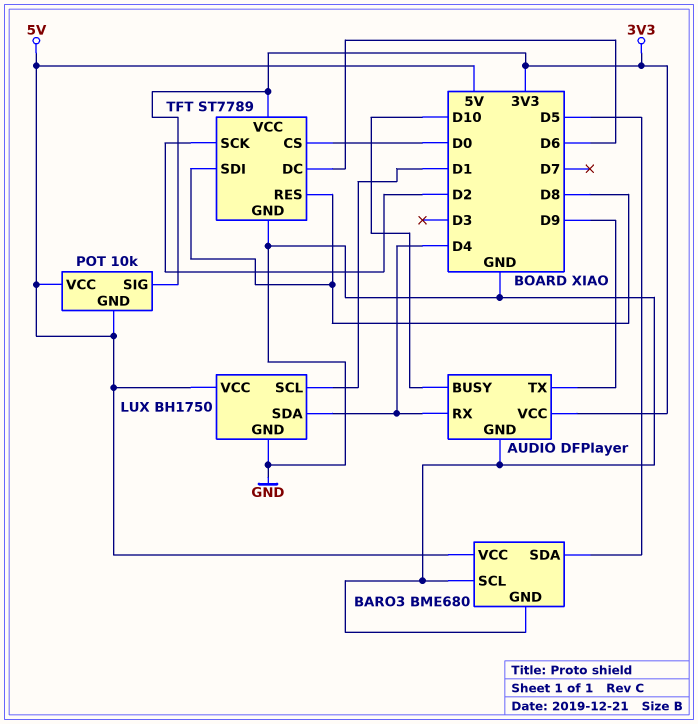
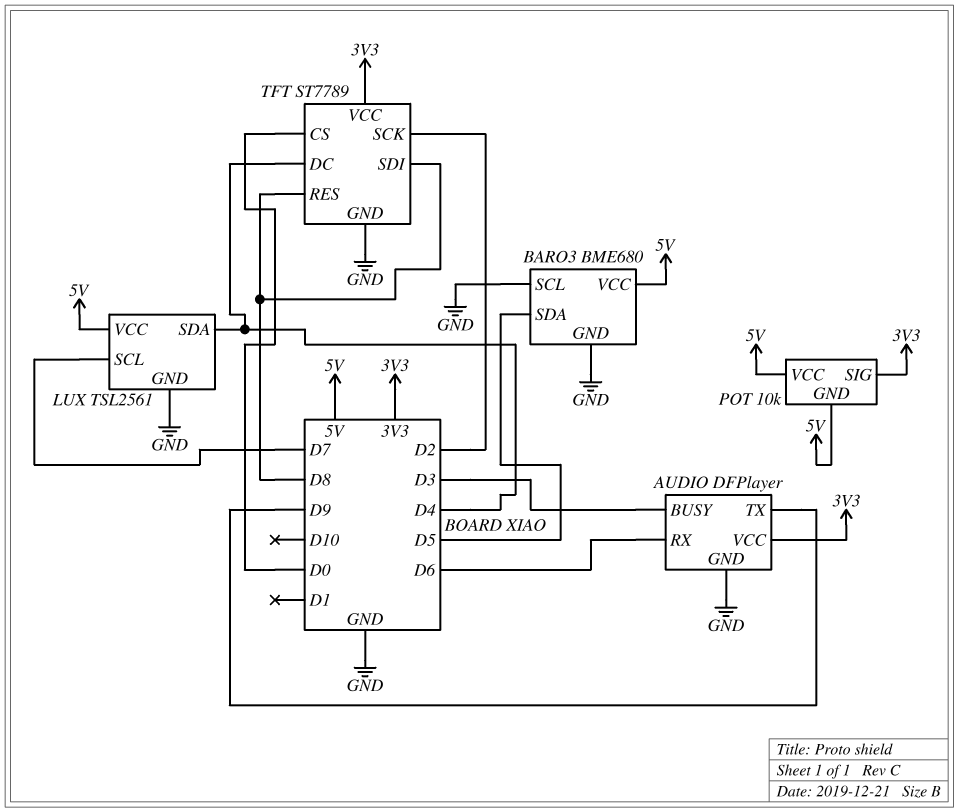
AUDIO pin BUSY: D10 -> D3
AUDIO pin RX: D4 -> D6
LUX: BH1750 -> TSL2561
LUX pin SCL: D1 -> D7
TFT pin DC: D6 -> D4

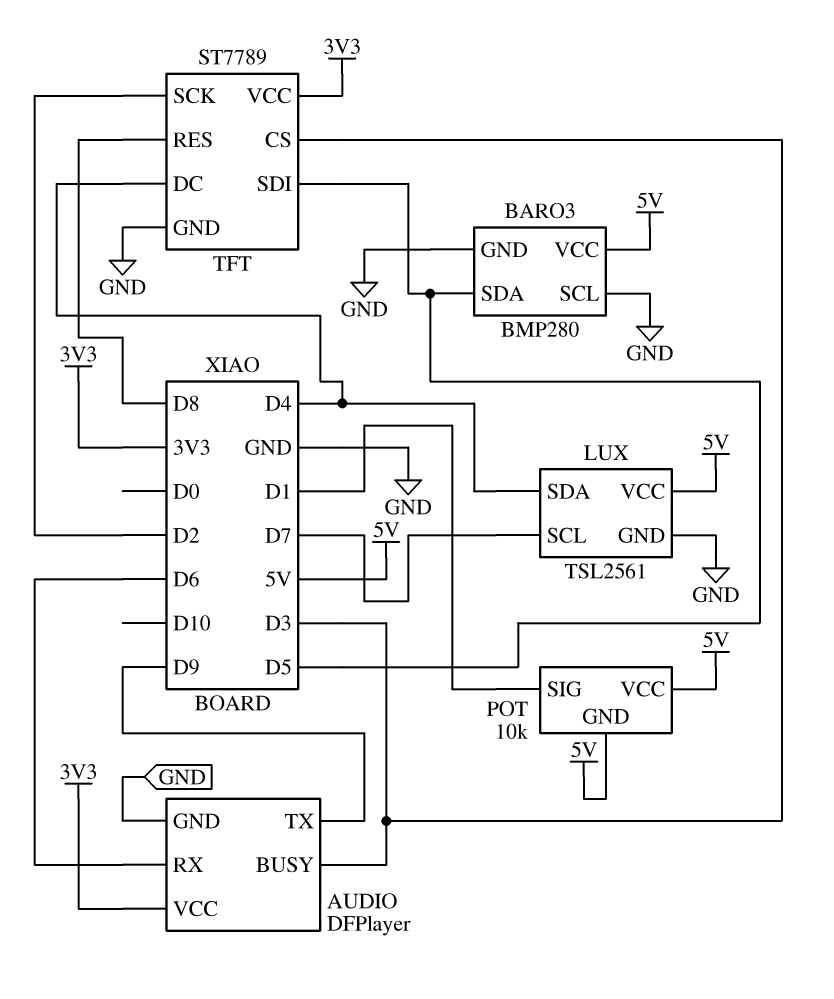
BARO3: BME680 -> BMP280
POT pin SIG: 3V3 -> D1
TFT pin CS: D0 -> D3
TFT pin SDI: D8 -> D5

